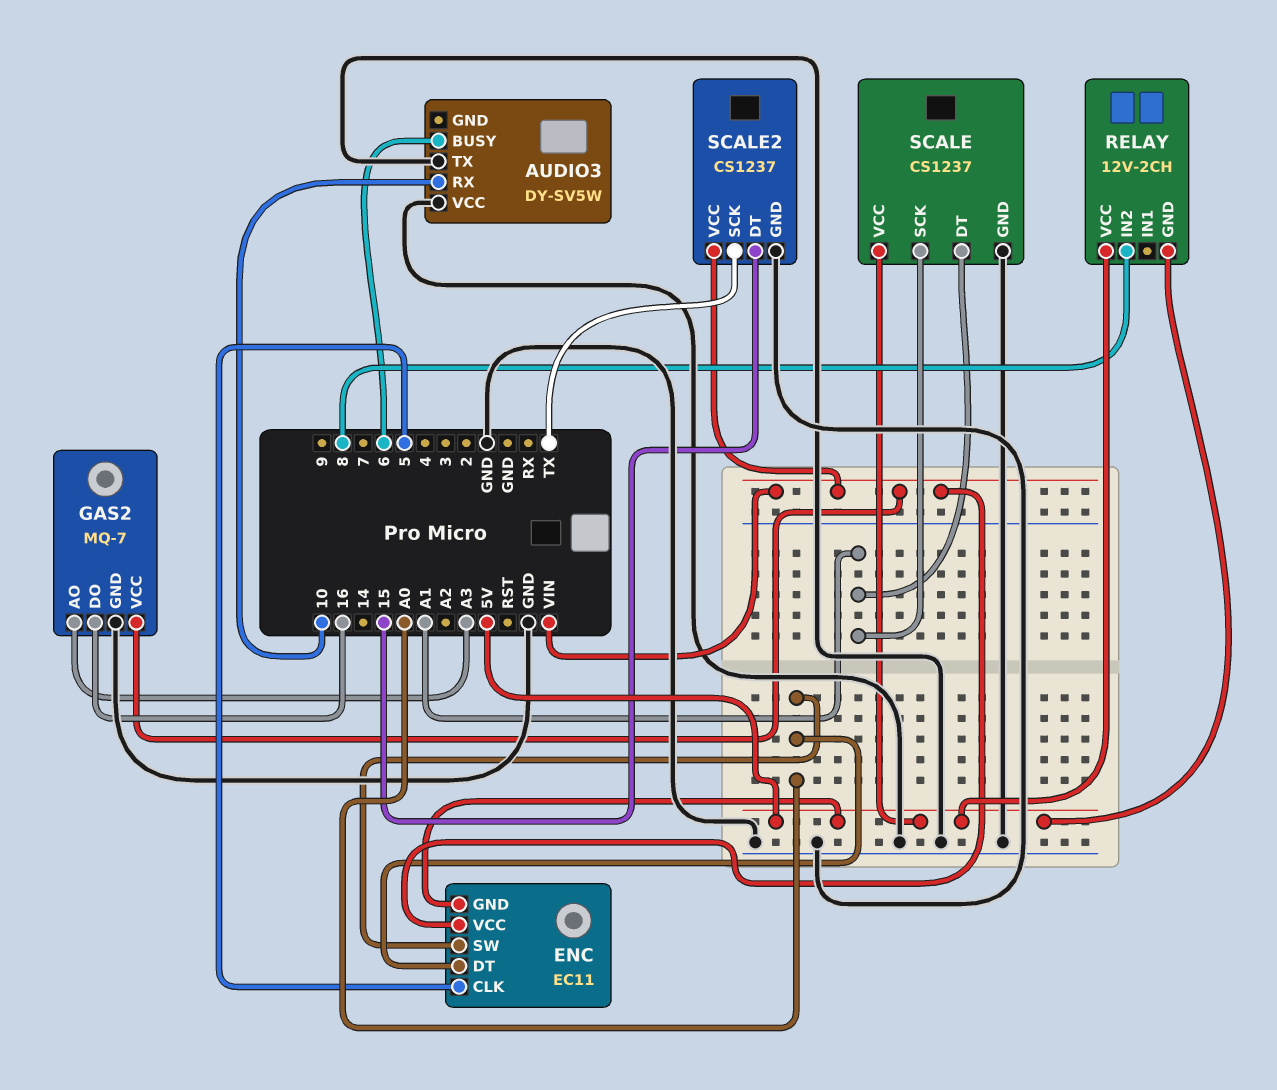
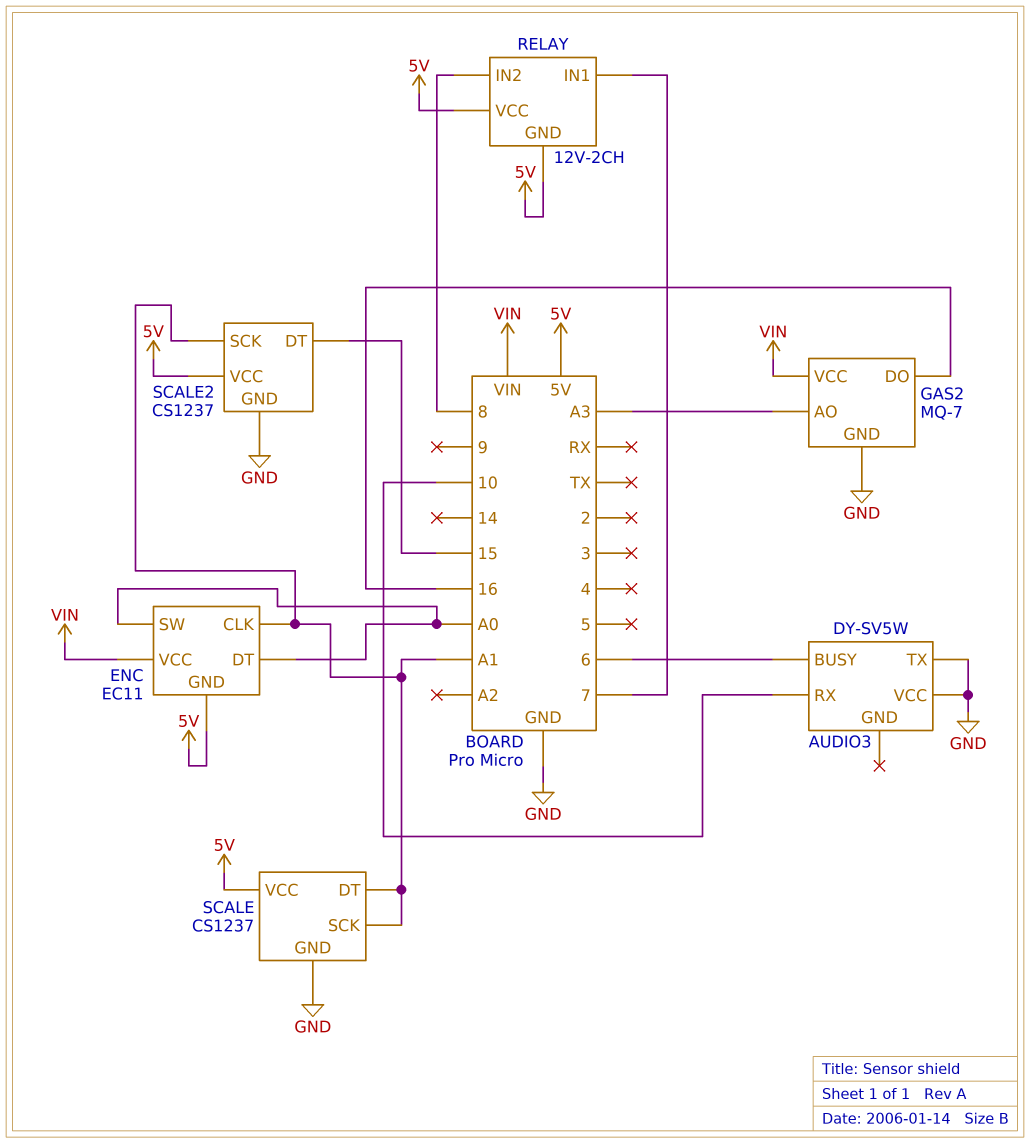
ENC pin CLK: 5 -> A1
RELAY pin IN1: none -> 7
SCALE2 pin SCK: TX -> A1
SCALE2 pin VCC: VIN -> 5V

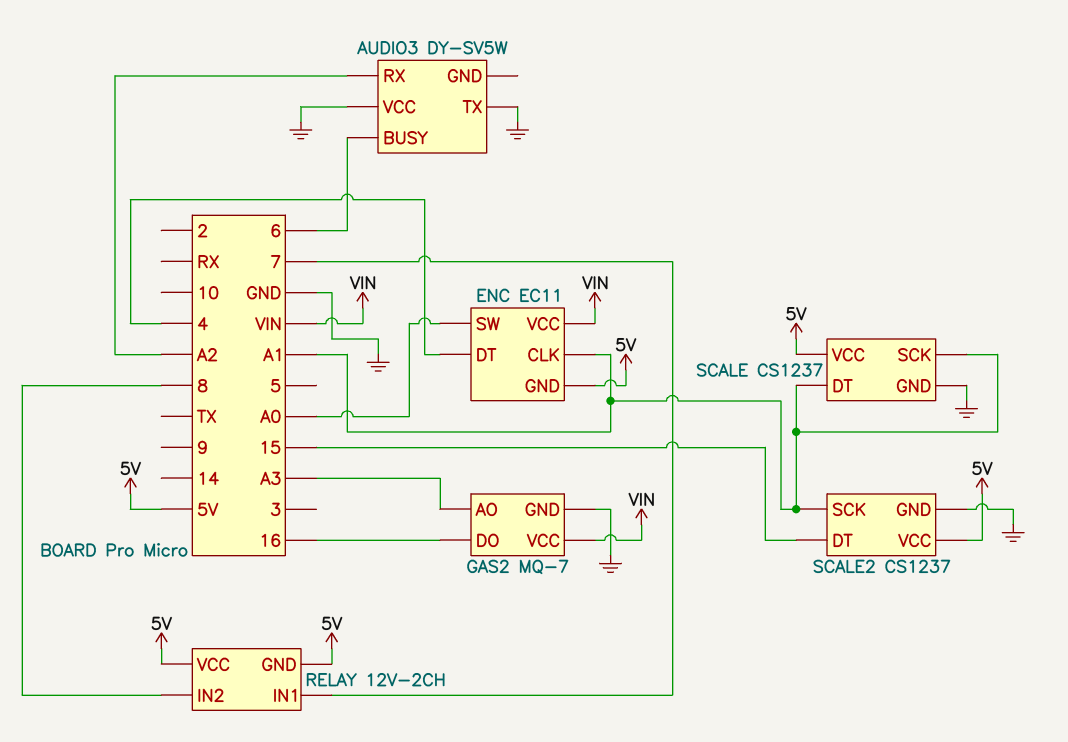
AUDIO3 pin RX: 10 -> A2
ENC pin DT: A0 -> 4

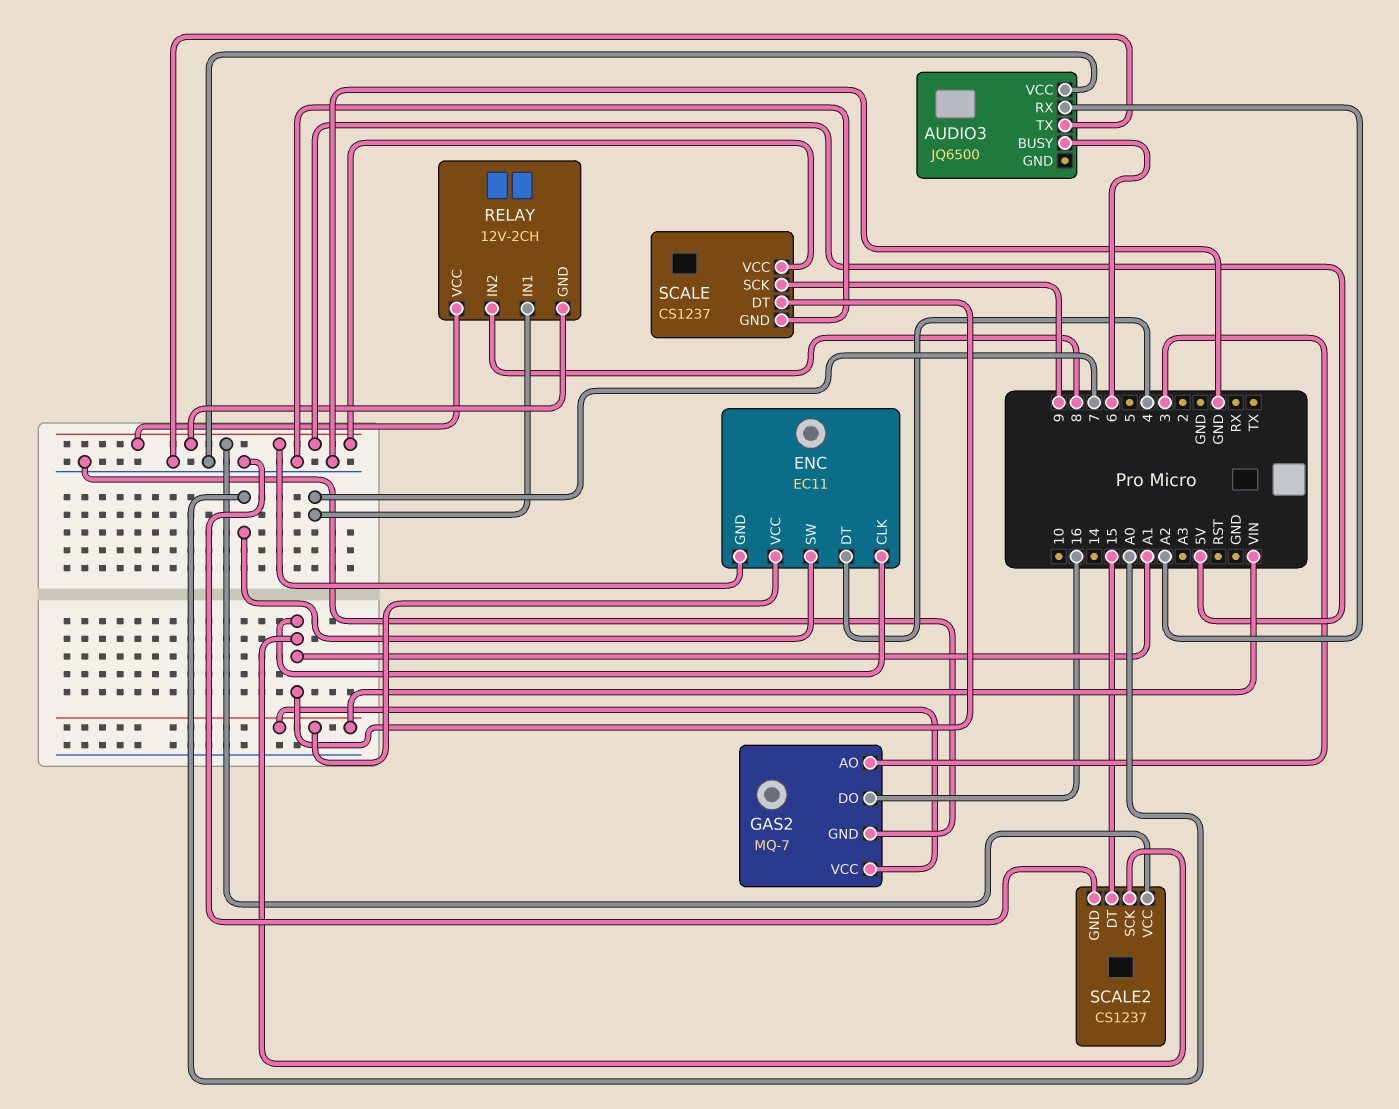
AUDIO3: DY-SV5W -> JQ6500
GAS2 pin AO: A3 -> 3
SCALE pin SCK: A1 -> 9

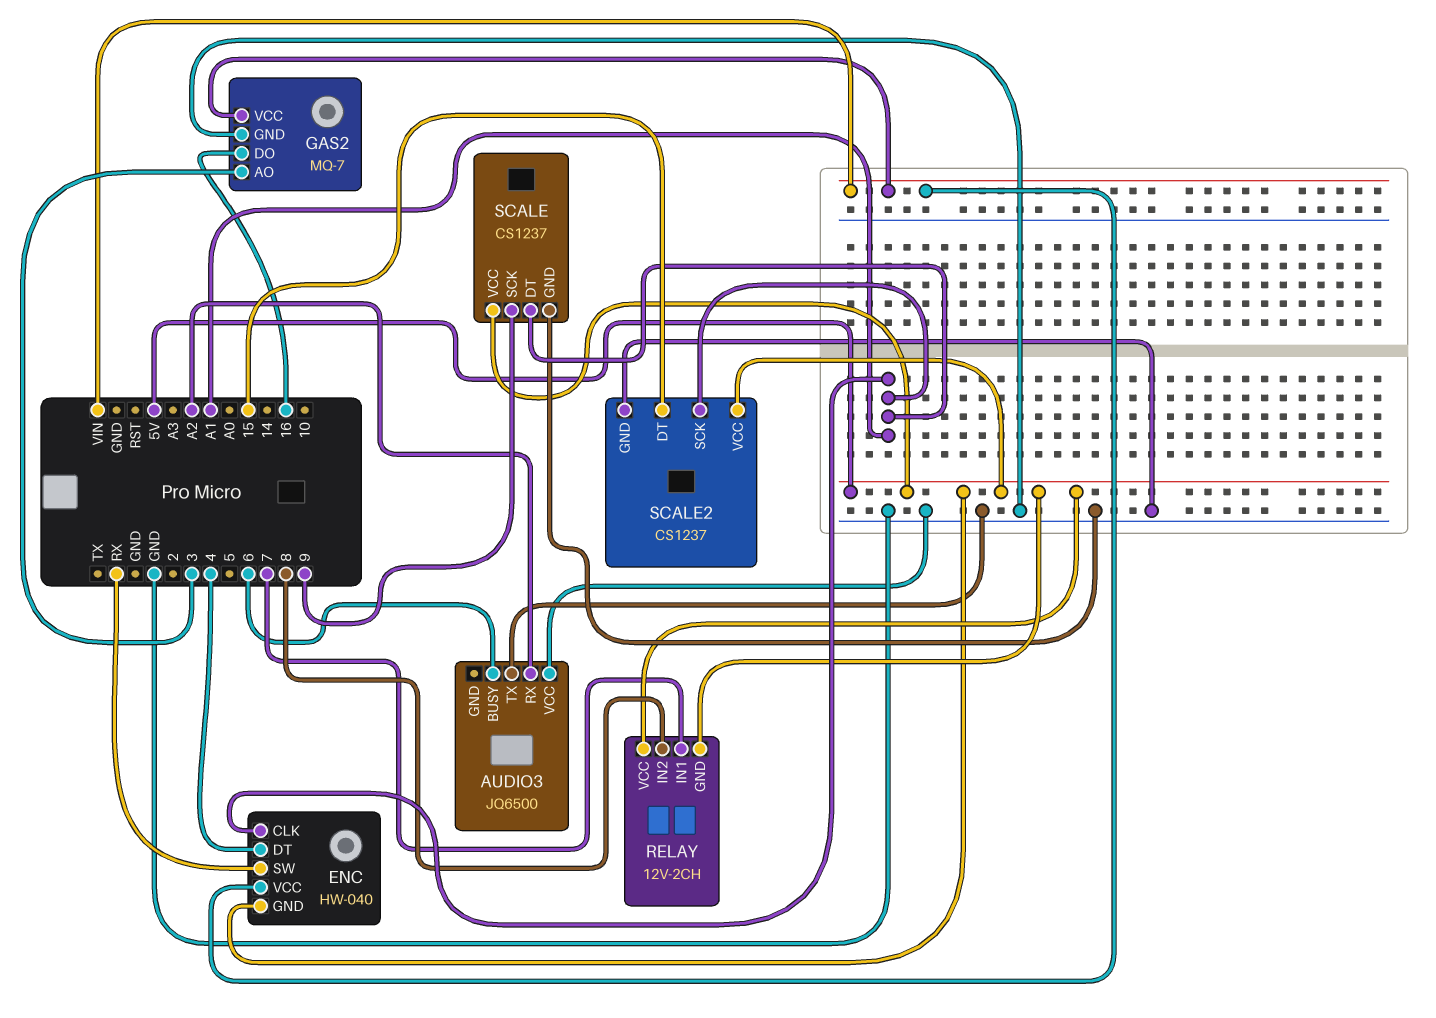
ENC: EC11 -> HW-040
ENC pin SW: A0 -> RX

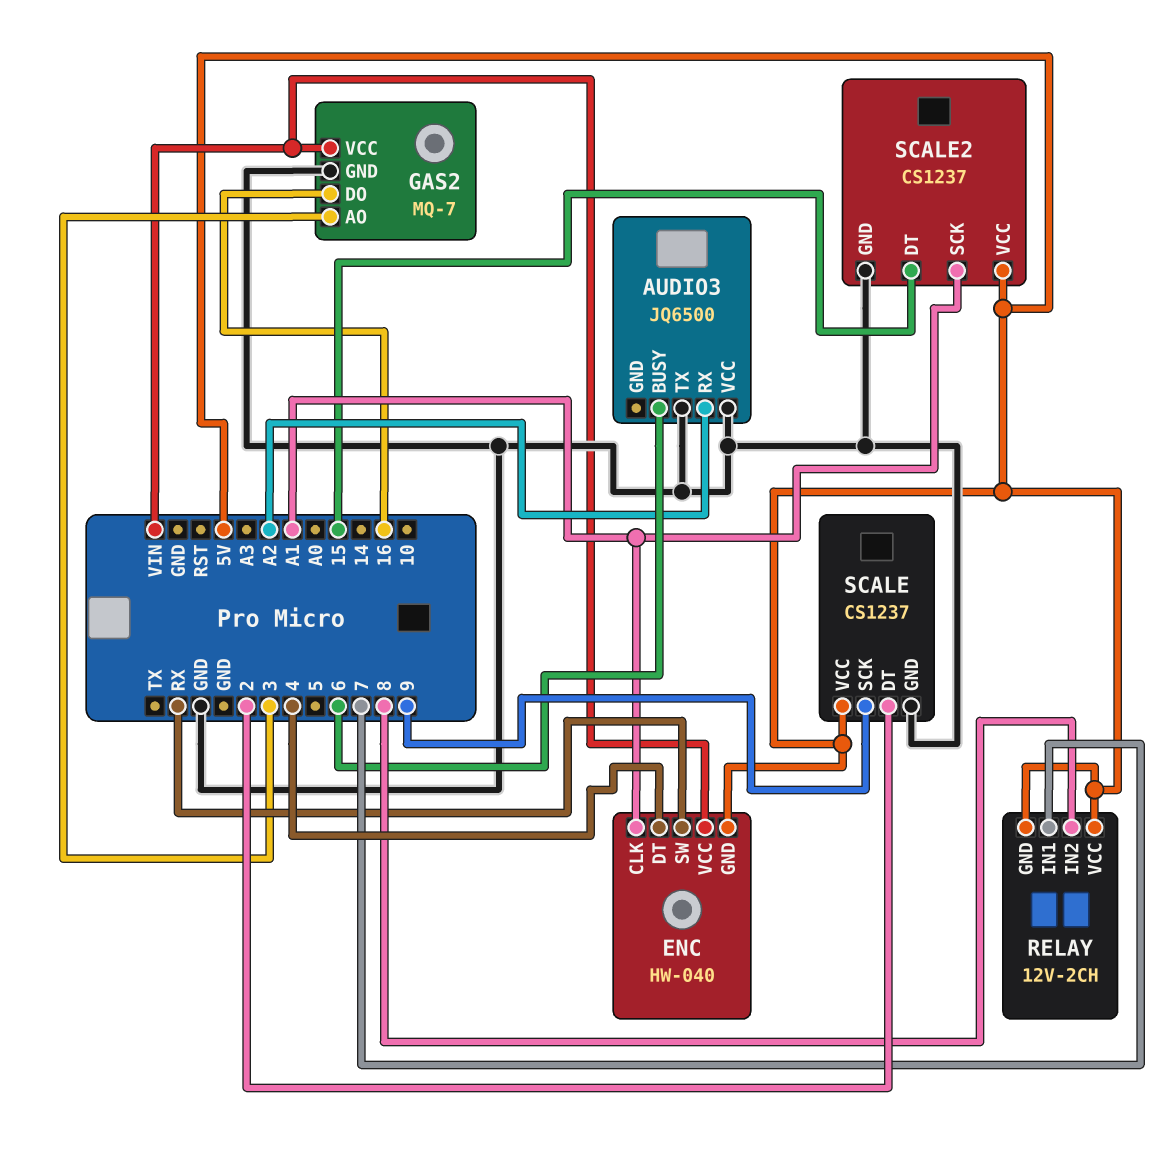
SCALE pin DT: A1 -> 2

